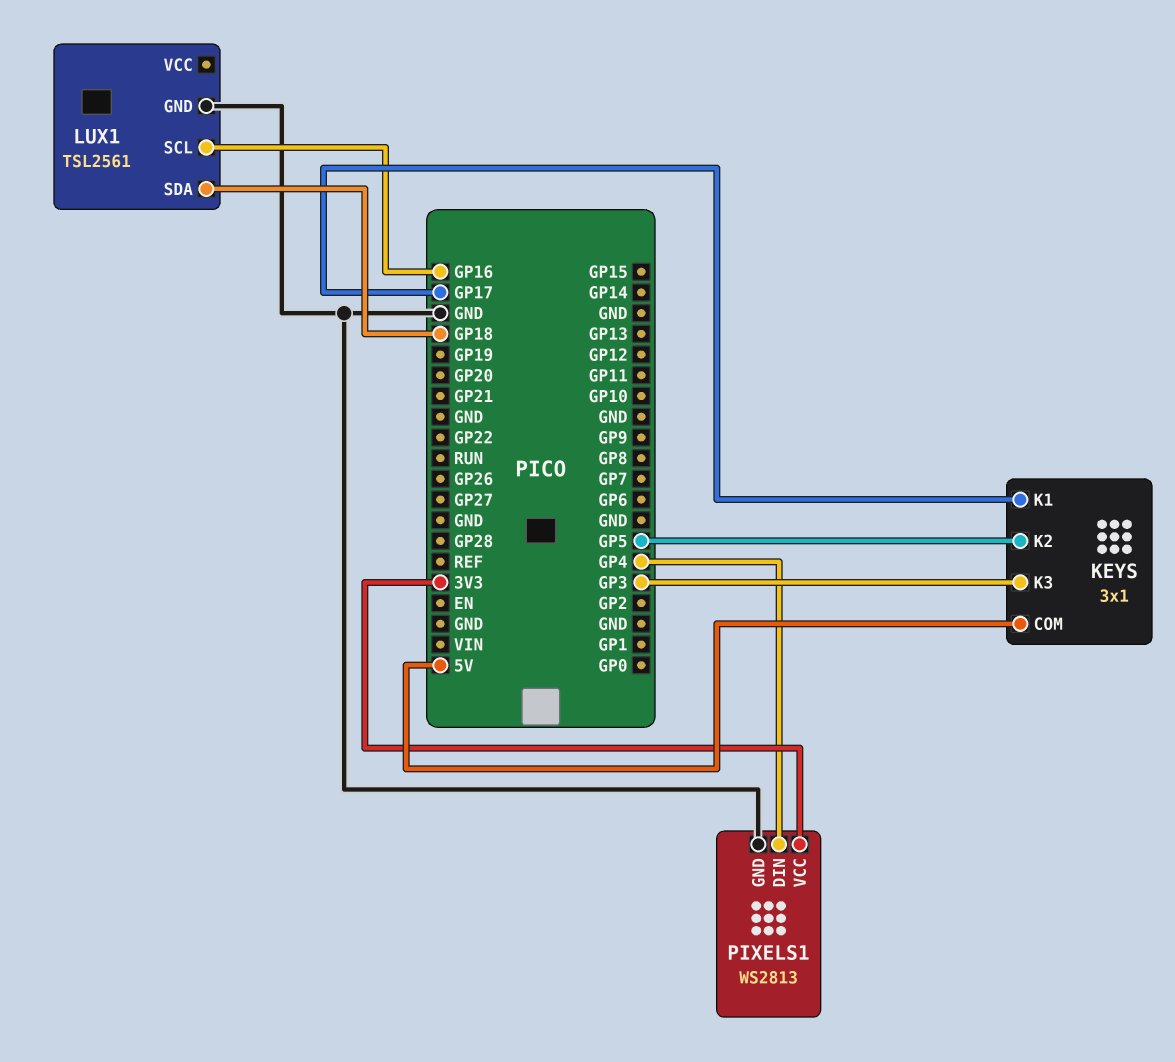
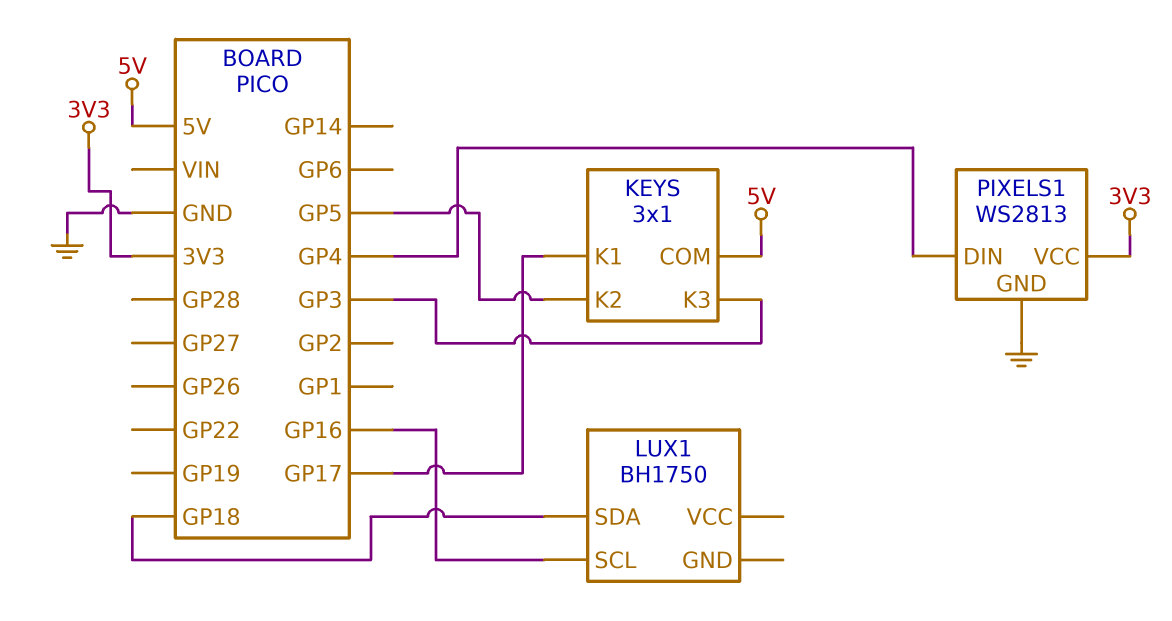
LUX1: TSL2561 -> BH1750
LUX1 pin GND: GND -> none

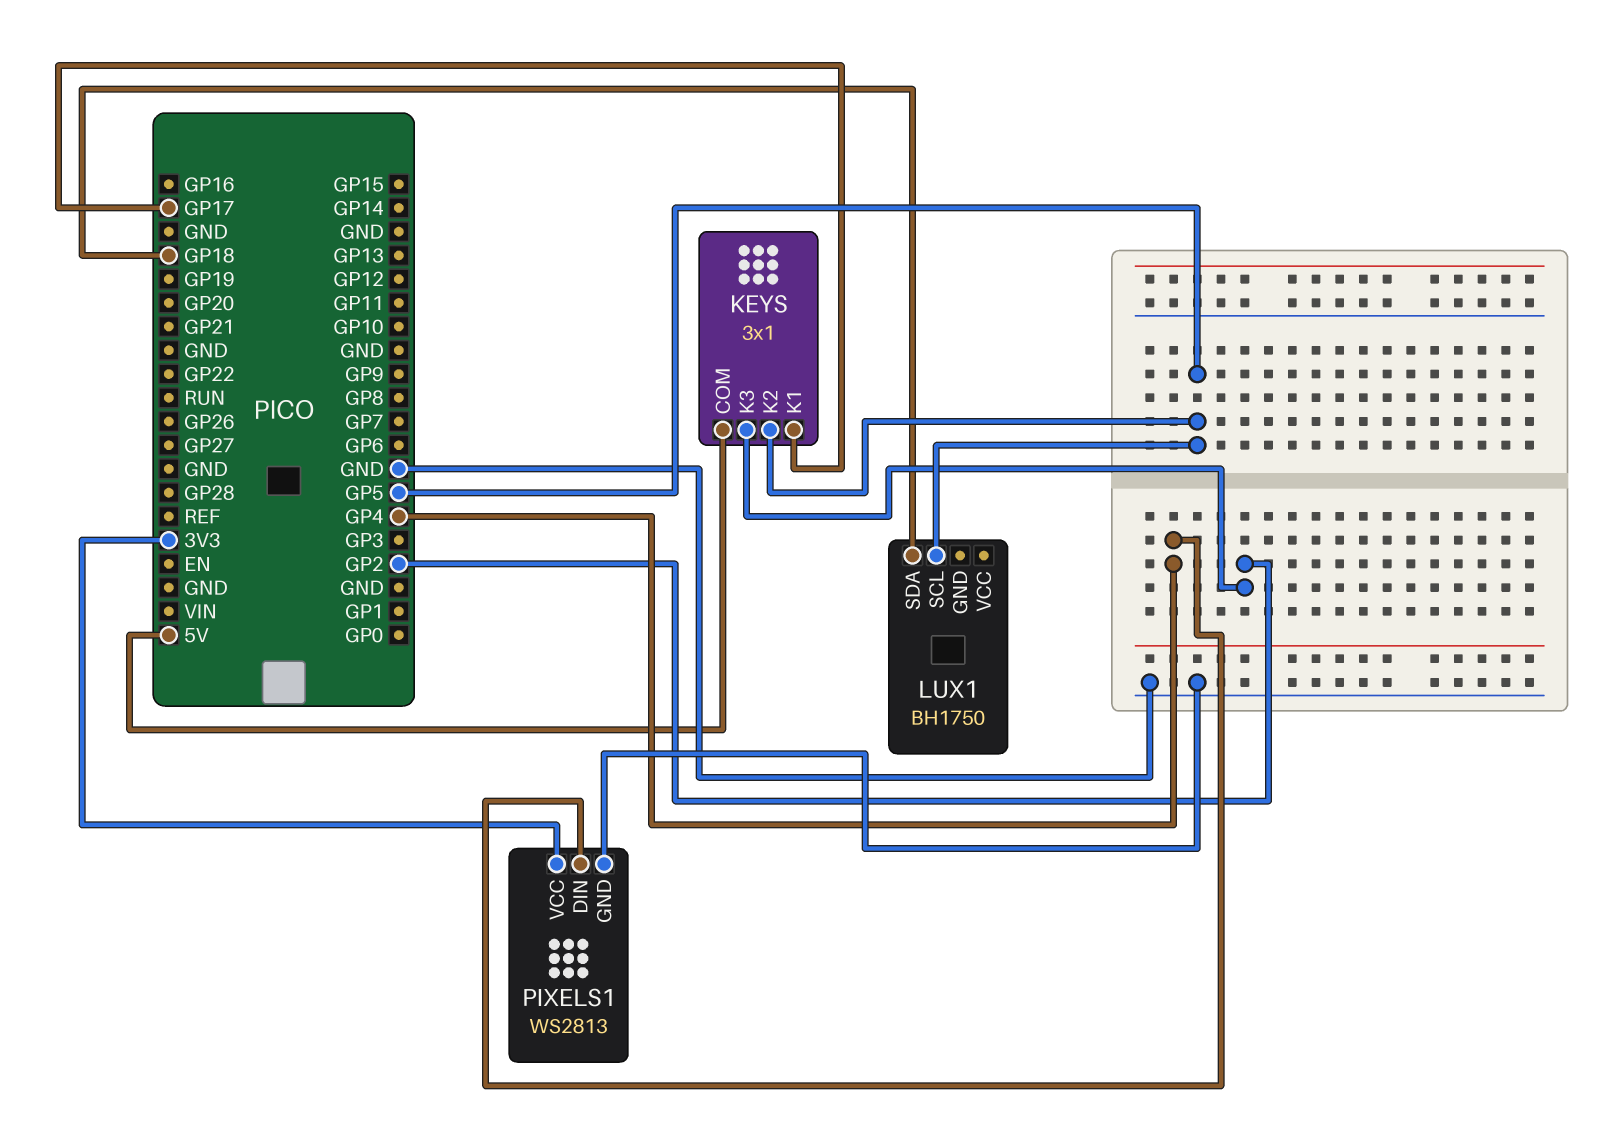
KEYS pin K3: GP3 -> GP2
LUX1 pin SCL: GP16 -> GP5

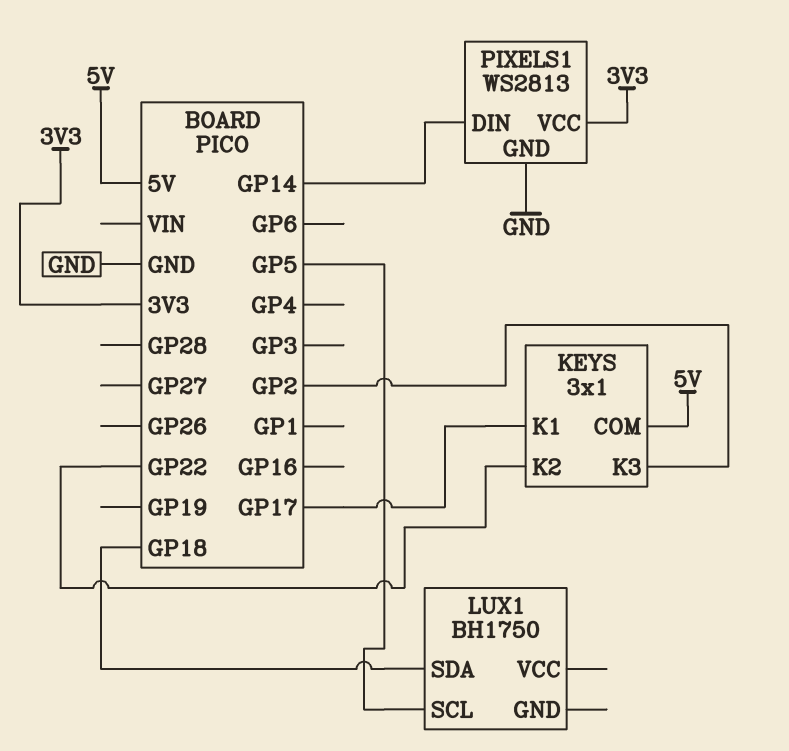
KEYS pin K2: GP5 -> GP22
PIXELS1 pin DIN: GP4 -> GP14

